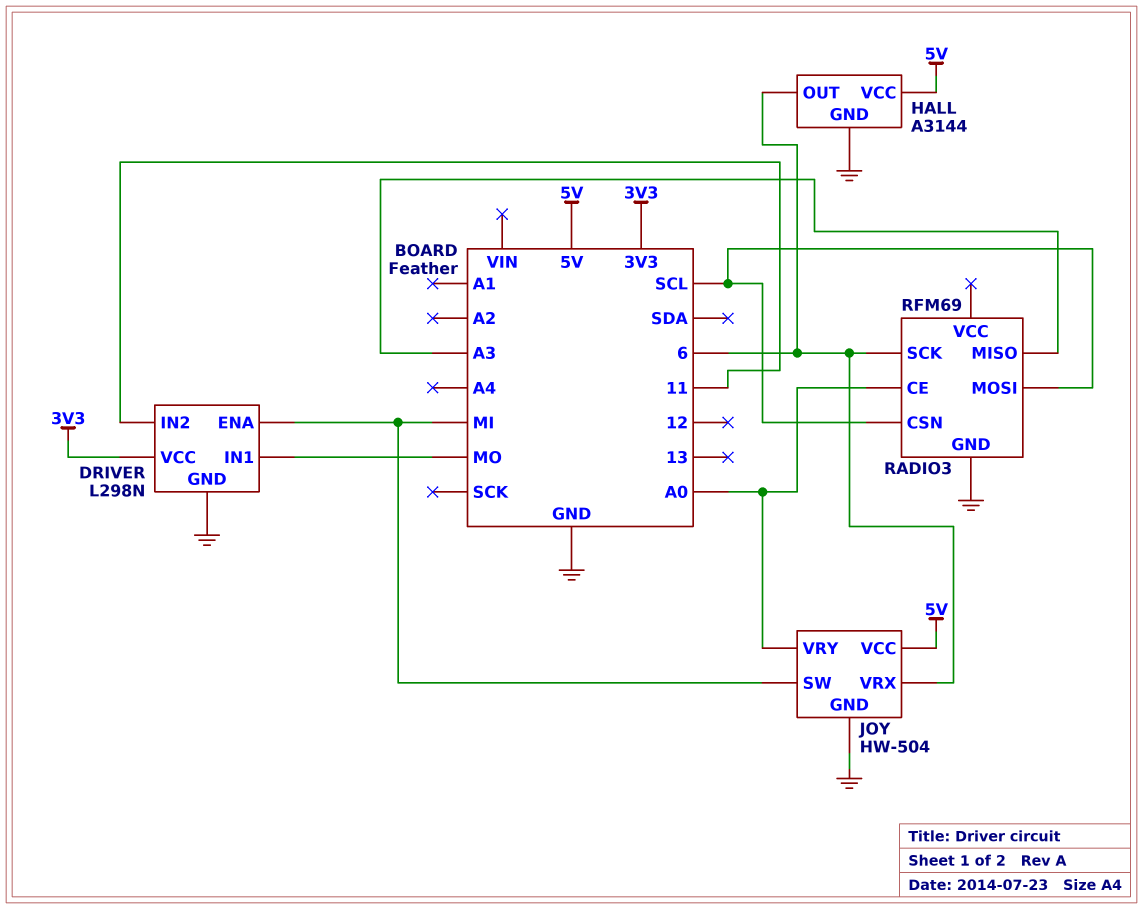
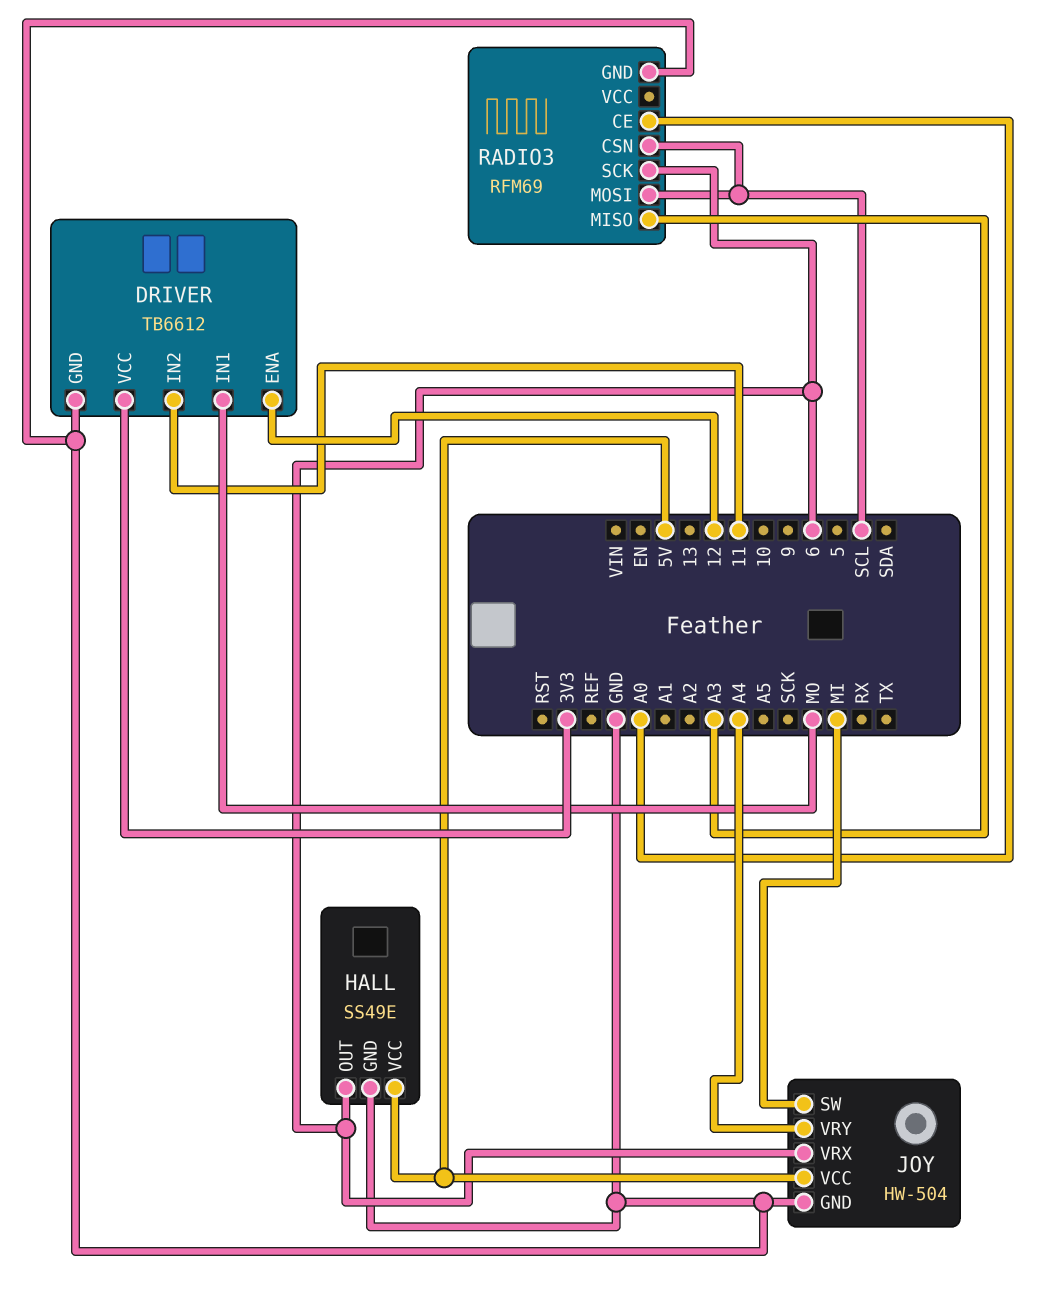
DRIVER: L298N -> TB6612
DRIVER pin ENA: MI -> 12
HALL: A3144 -> SS49E
JOY pin VRY: A0 -> A4

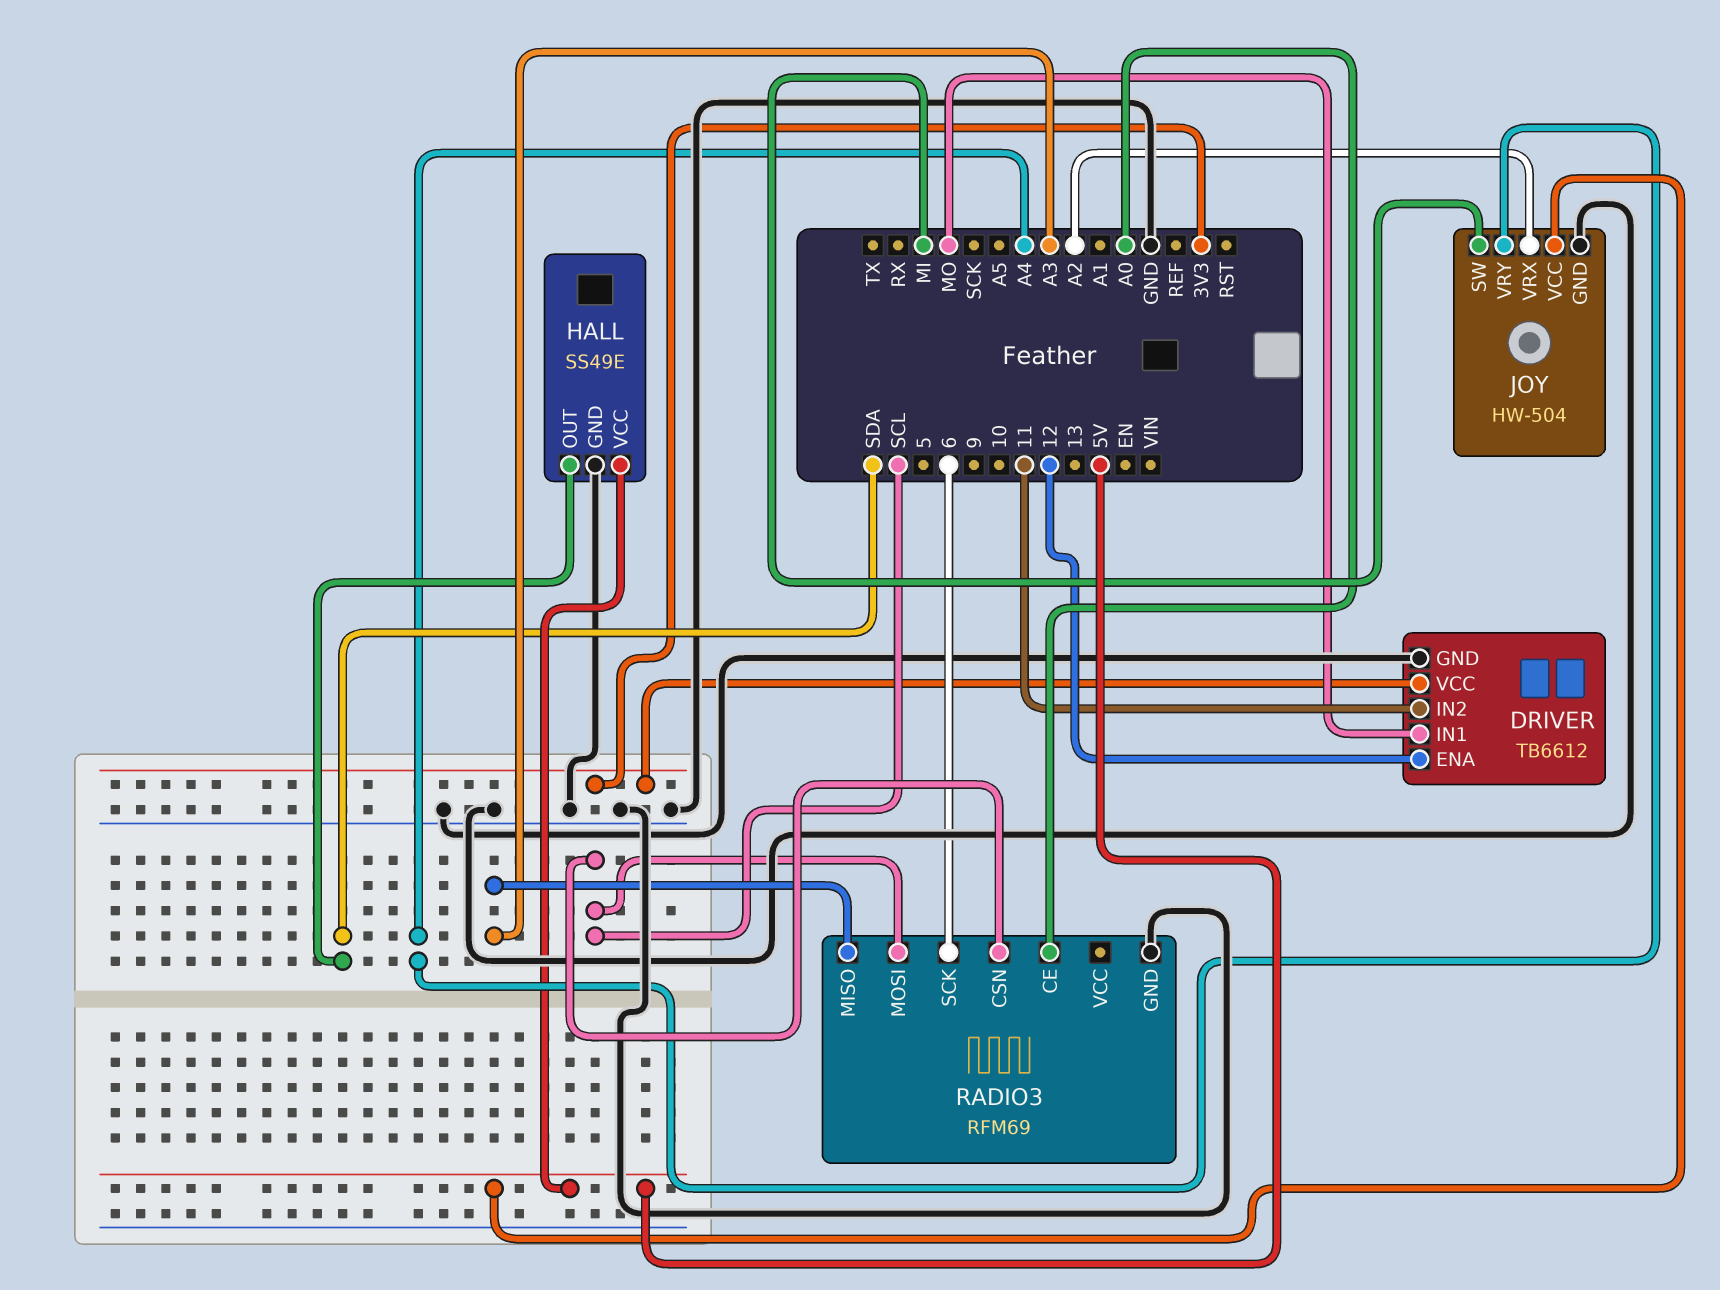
HALL pin OUT: 6 -> SDA
JOY pin VRX: 6 -> A2

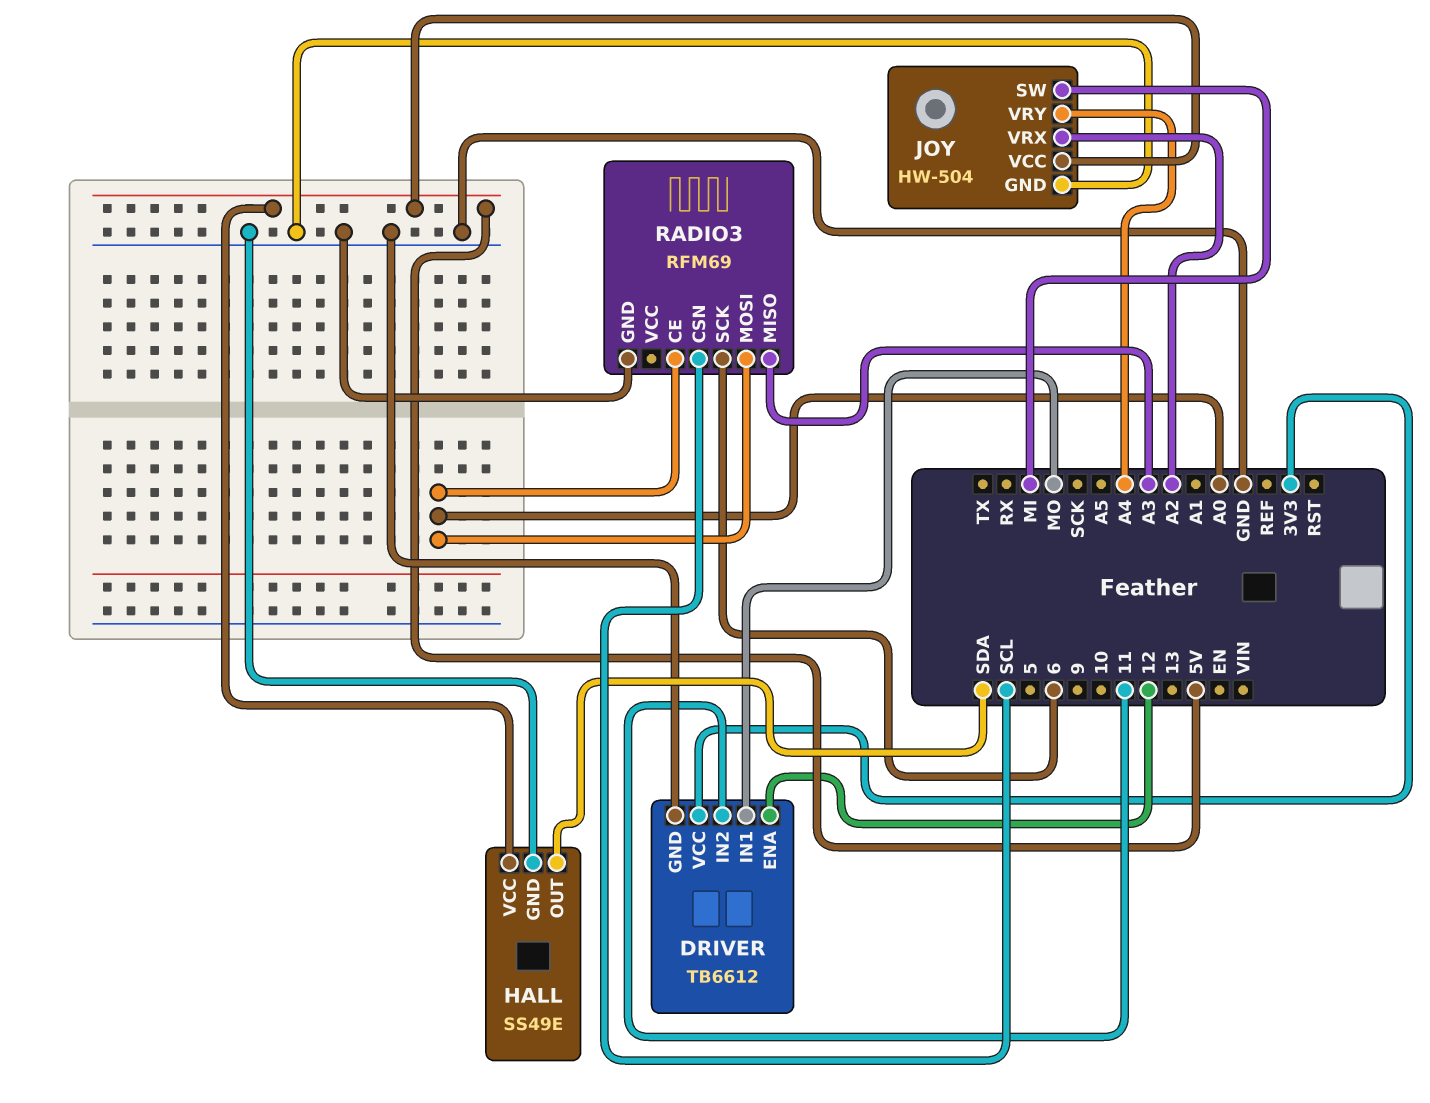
RADIO3 pin MOSI: SCL -> A0

